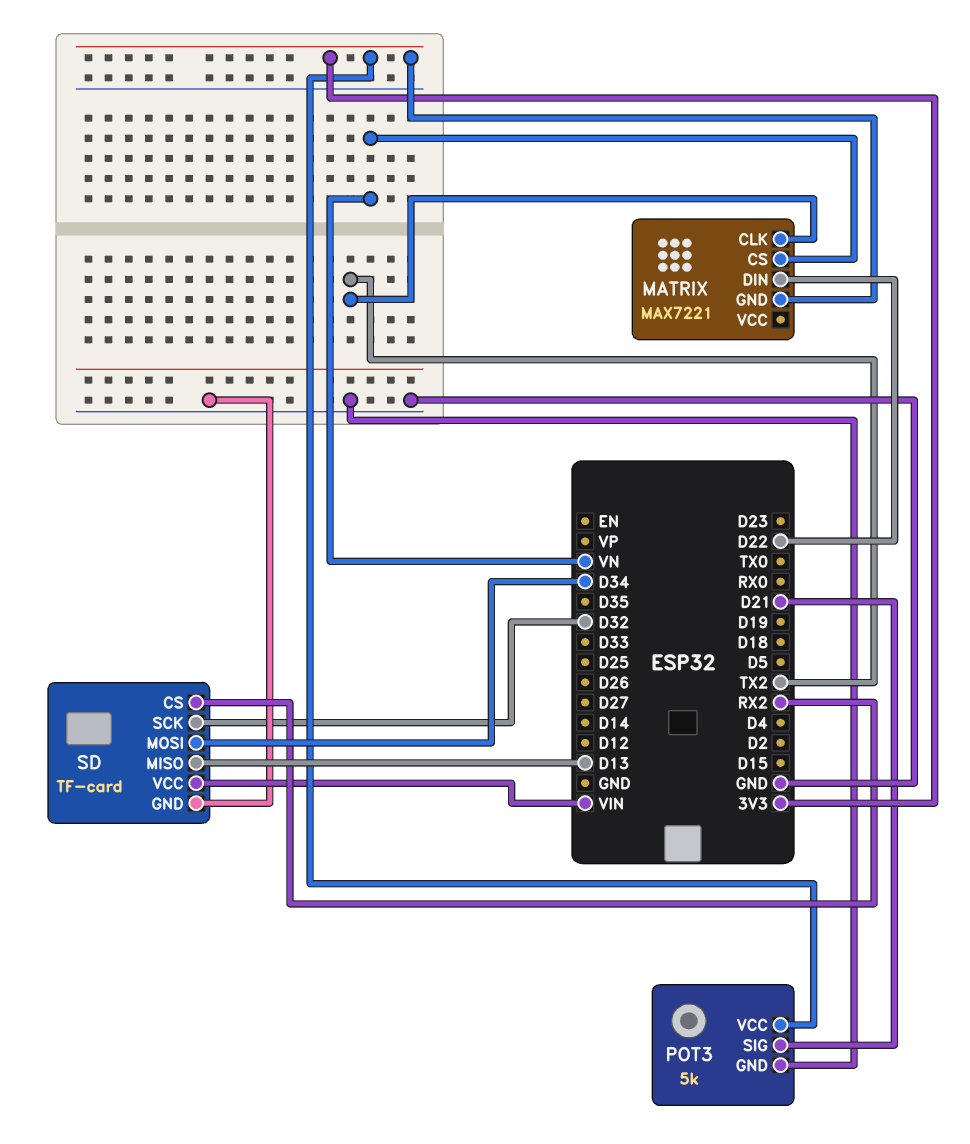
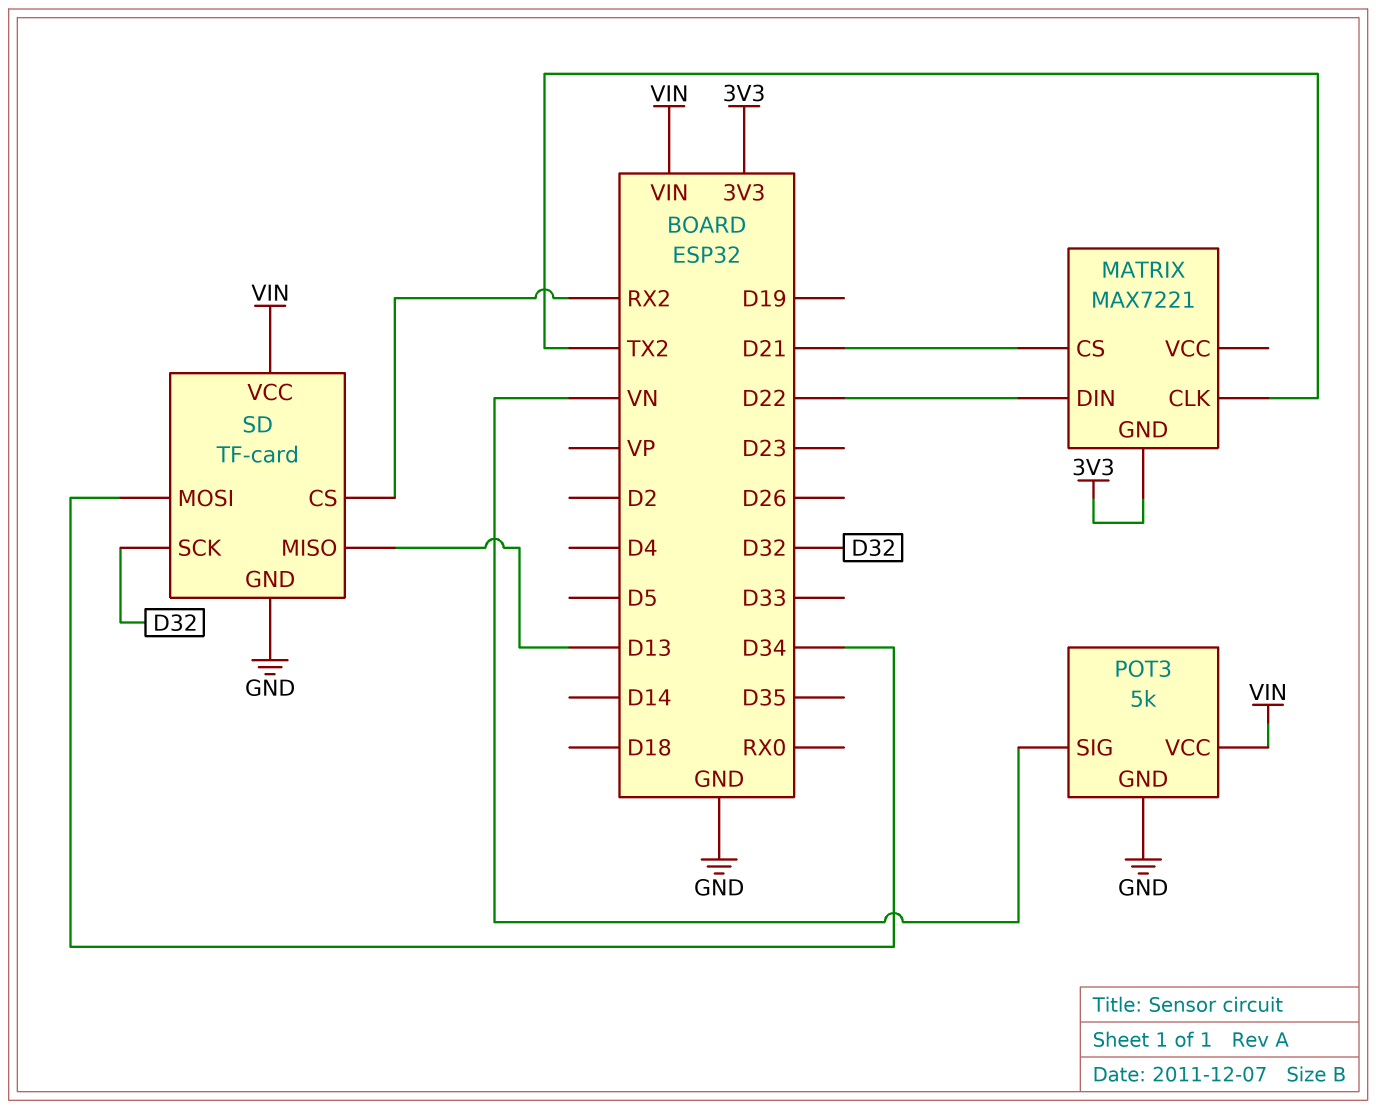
MATRIX pin CS: VN -> D21
POT3 pin SIG: D21 -> VN
POT3 pin VCC: 3V3 -> VIN

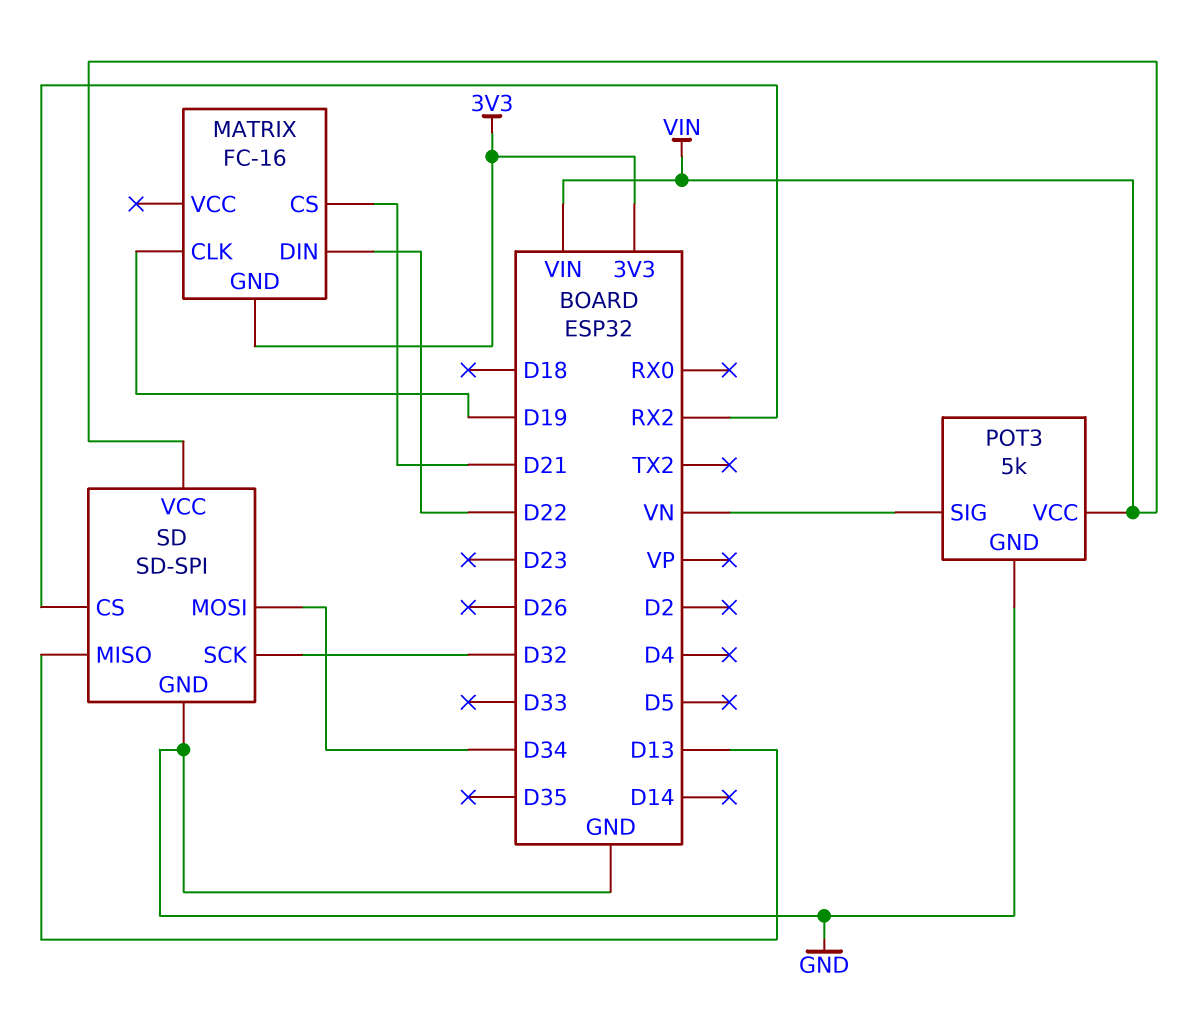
MATRIX: MAX7221 -> FC-16
MATRIX pin CLK: TX2 -> D19
SD: TF-card -> SD-SPI

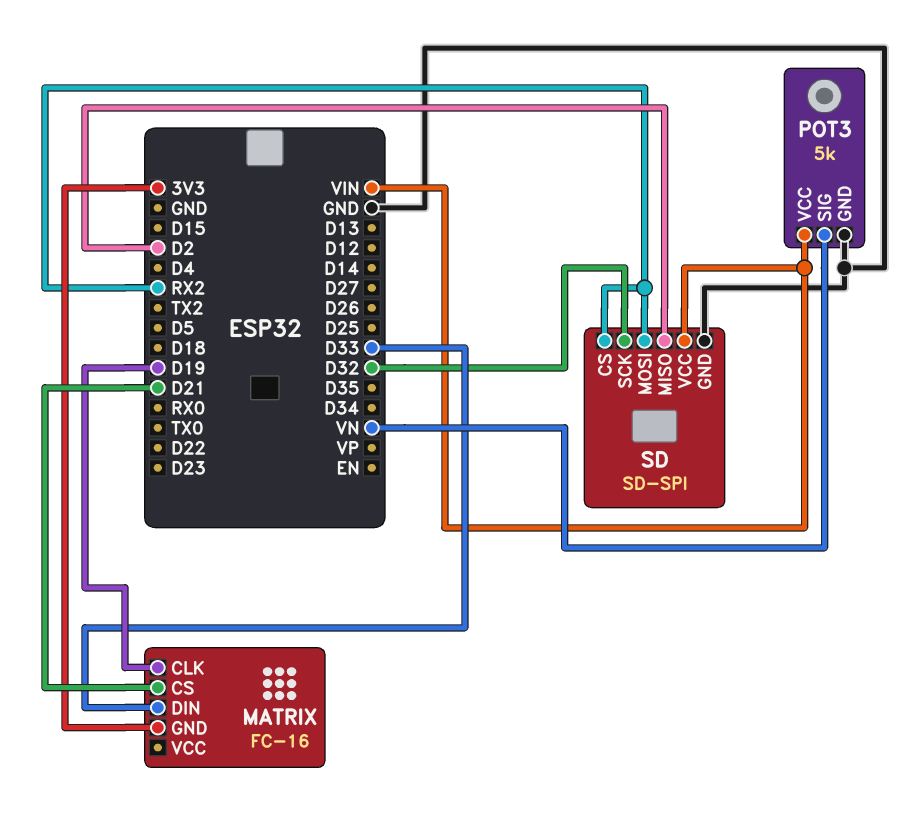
MATRIX pin DIN: D22 -> D33
SD pin MISO: D13 -> D2
SD pin MOSI: D34 -> RX2

